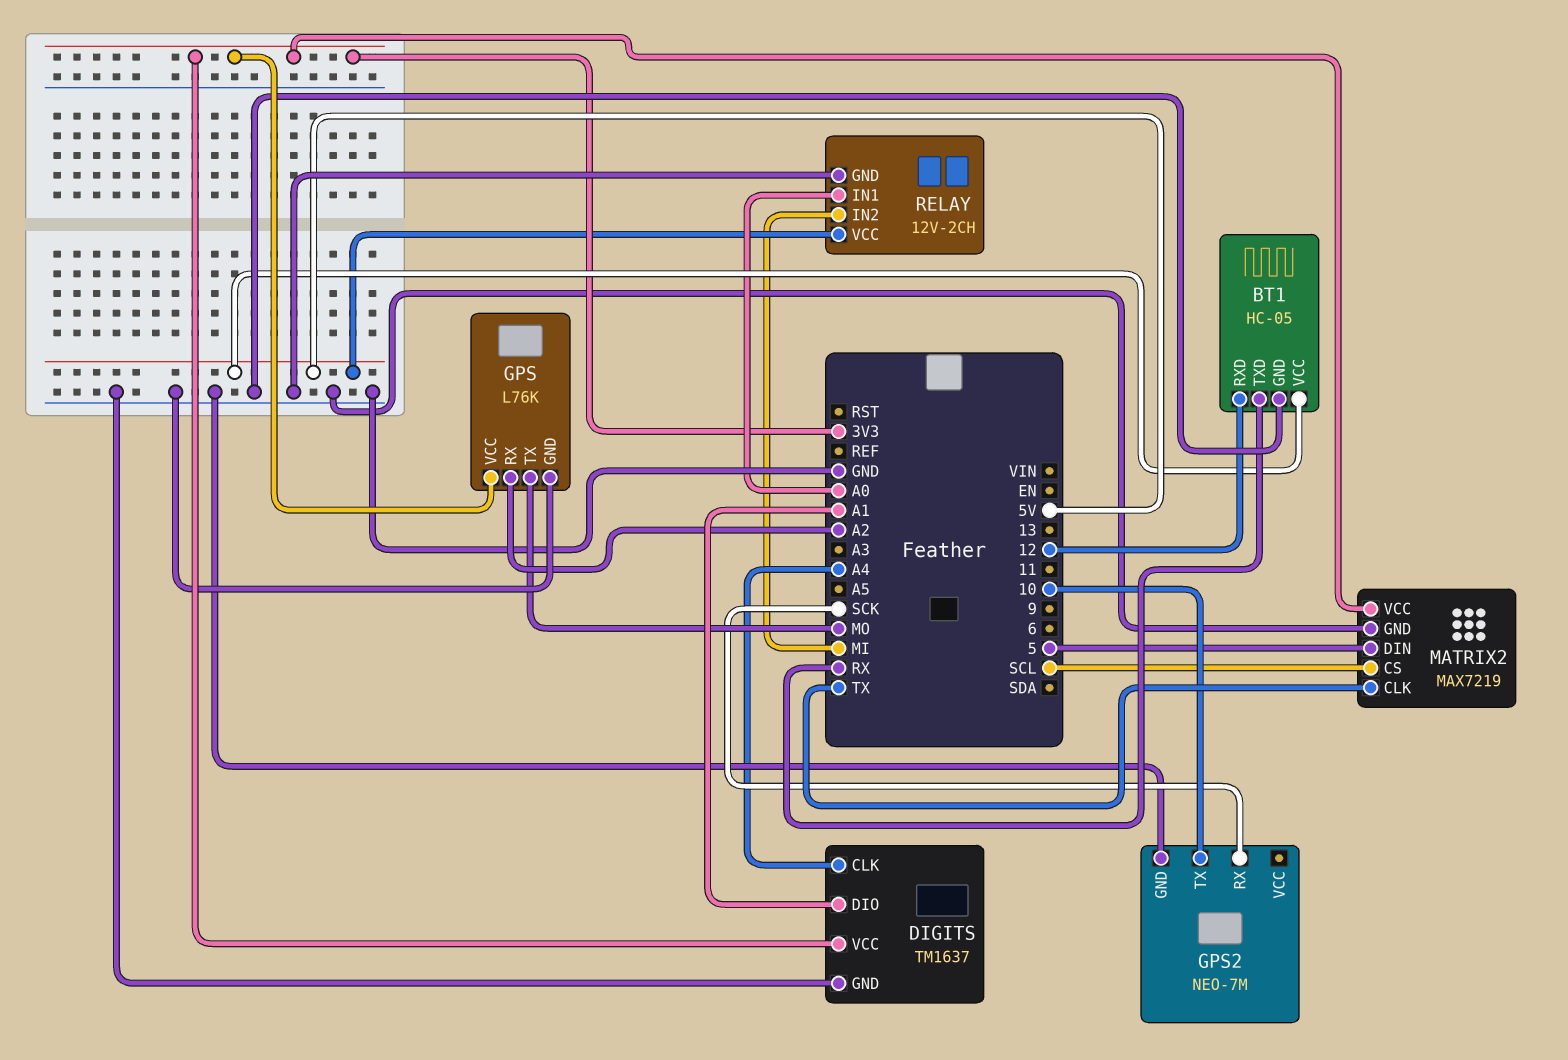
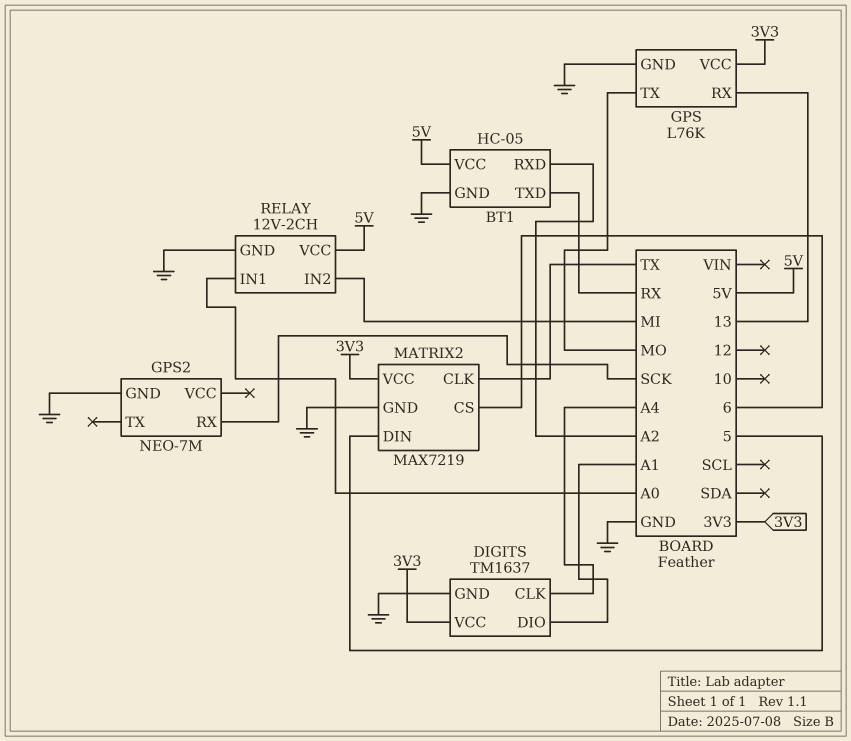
BT1 pin RXD: 12 -> A2
GPS pin RX: A2 -> 13
GPS2 pin TX: 10 -> none
MATRIX2 pin CS: SCL -> 6

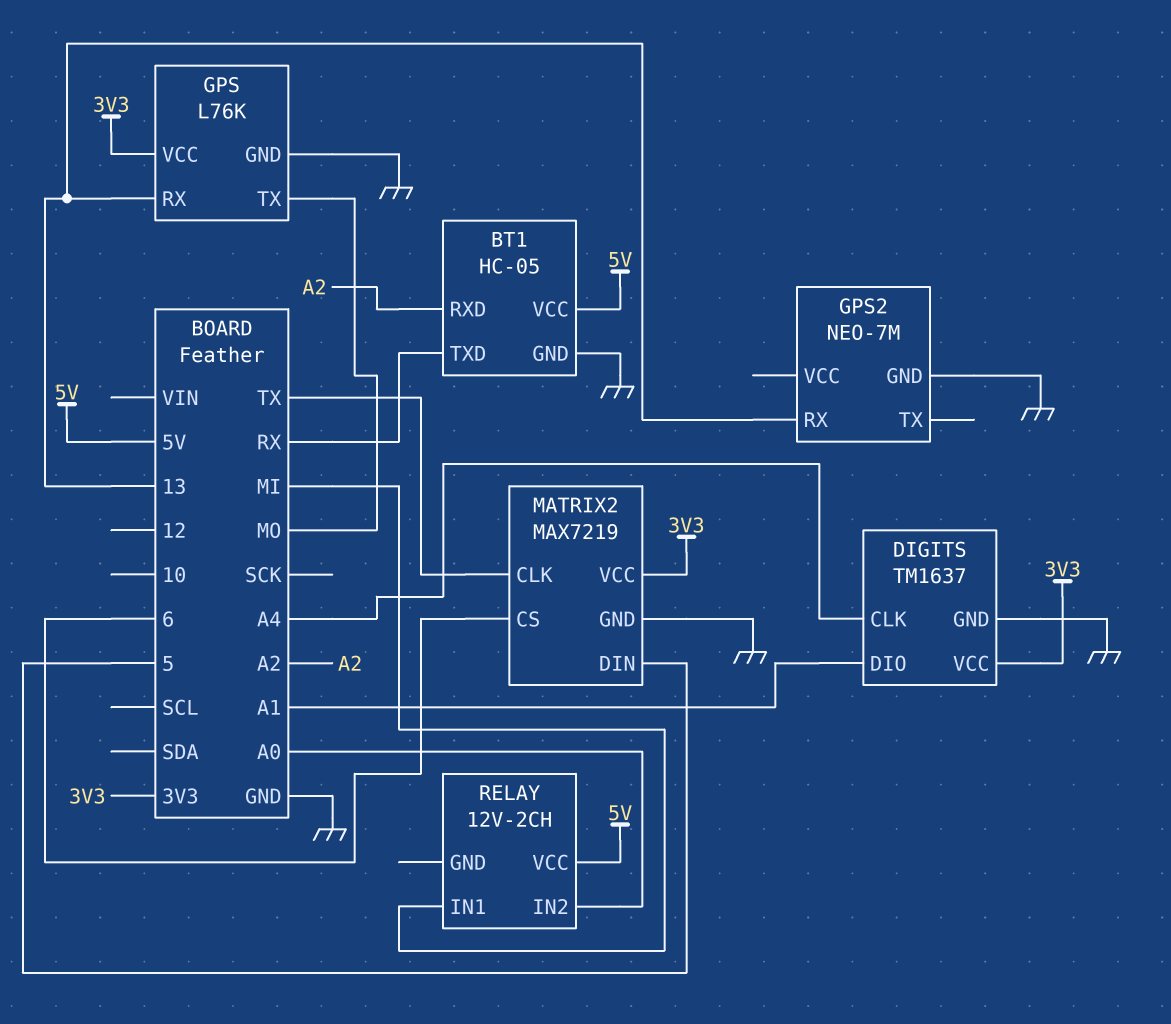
GPS2 pin RX: SCK -> 13
RELAY pin GND: GND -> none
RELAY pin IN1: A0 -> MI
RELAY pin IN2: MI -> A0

